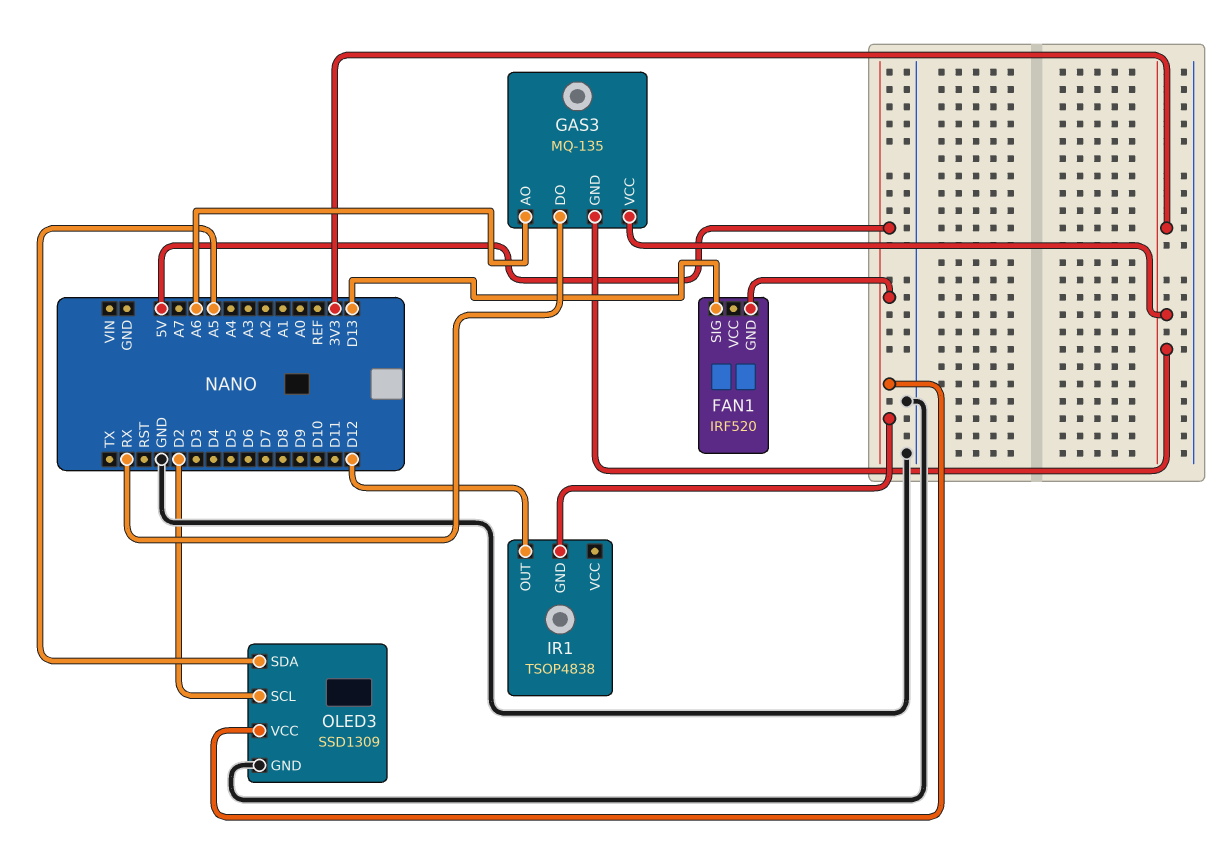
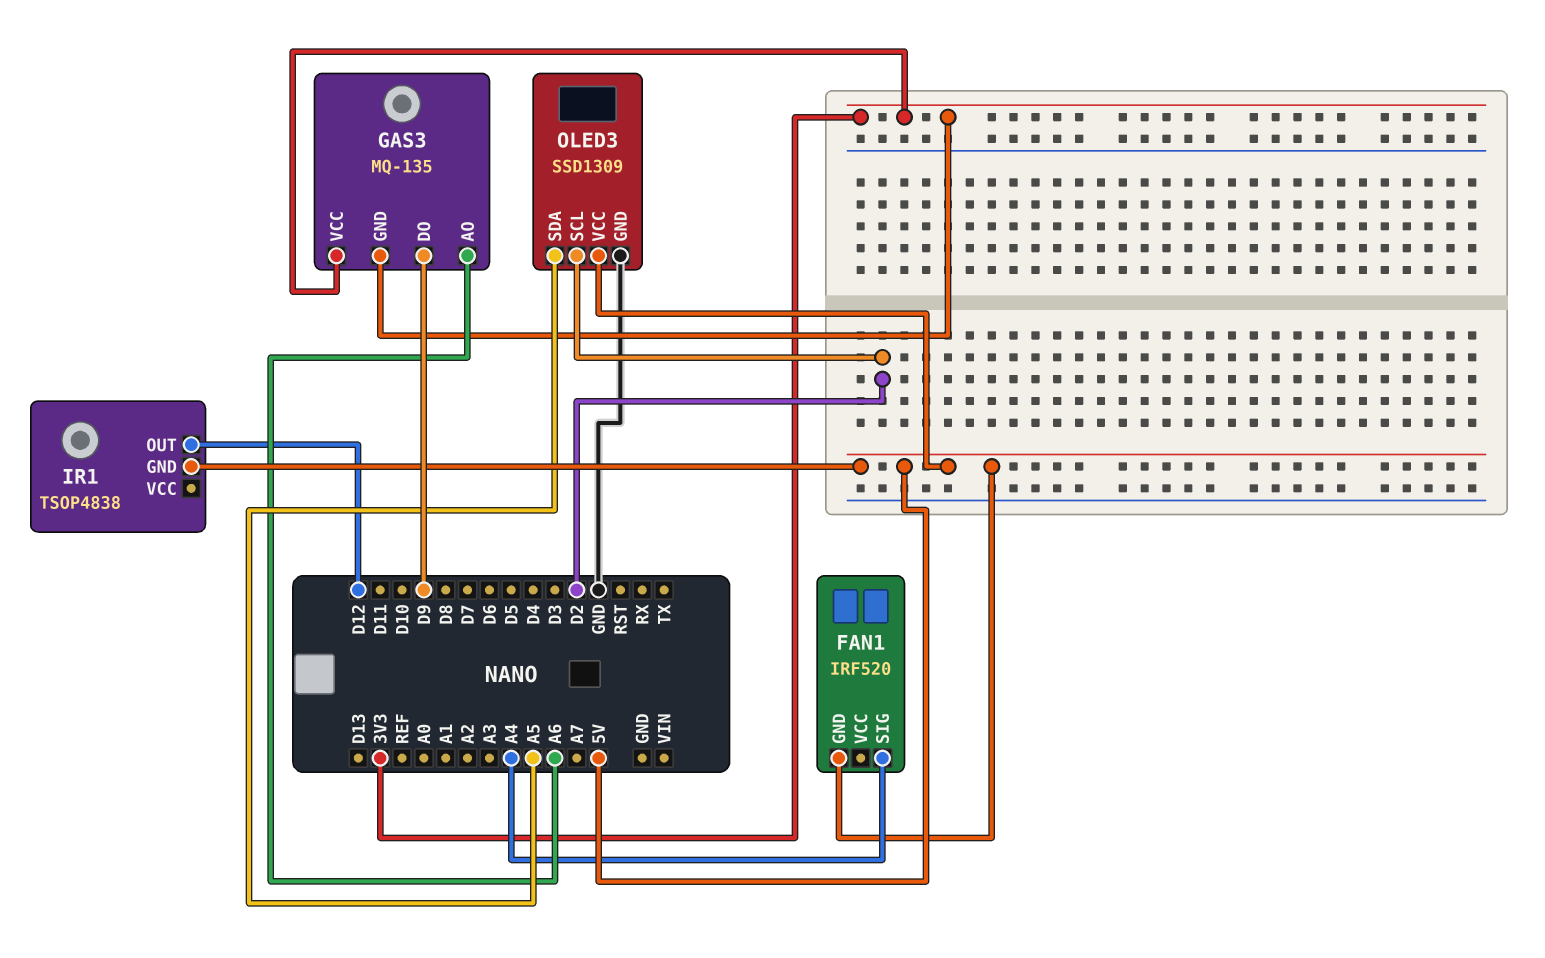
FAN1 pin SIG: D13 -> A4
GAS3 pin DO: RX -> D9

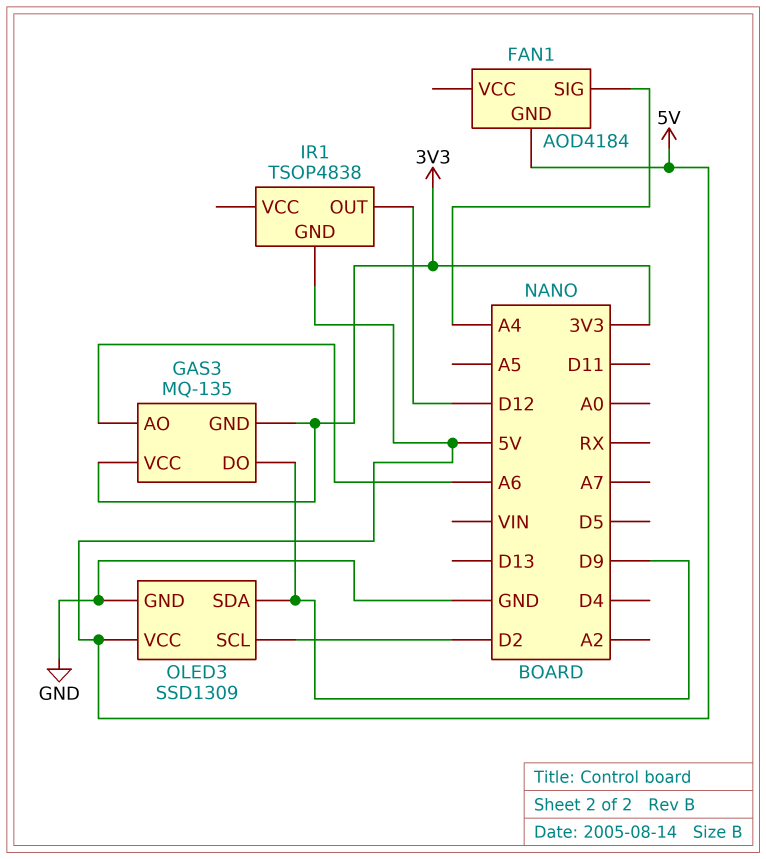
FAN1: IRF520 -> AOD4184
OLED3 pin SDA: A5 -> D9

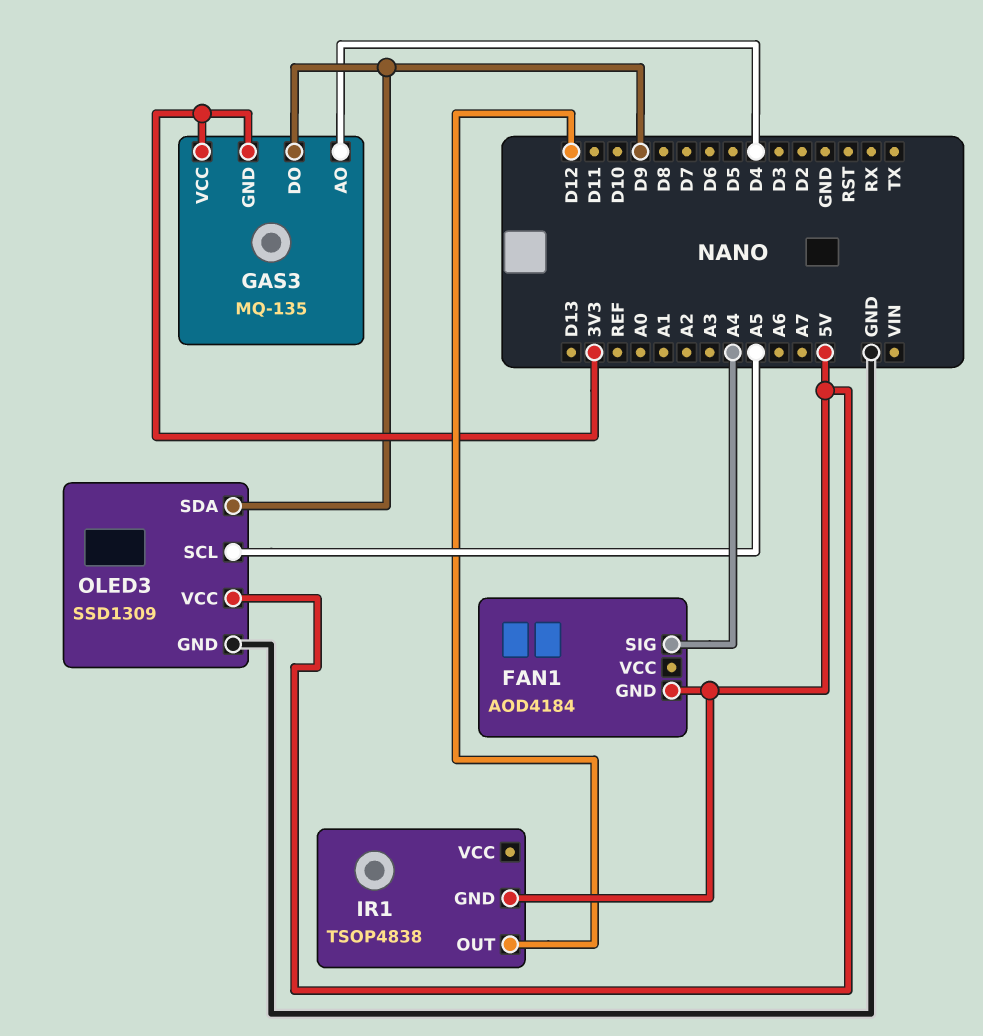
GAS3 pin AO: A6 -> D4
OLED3 pin SCL: D2 -> A5

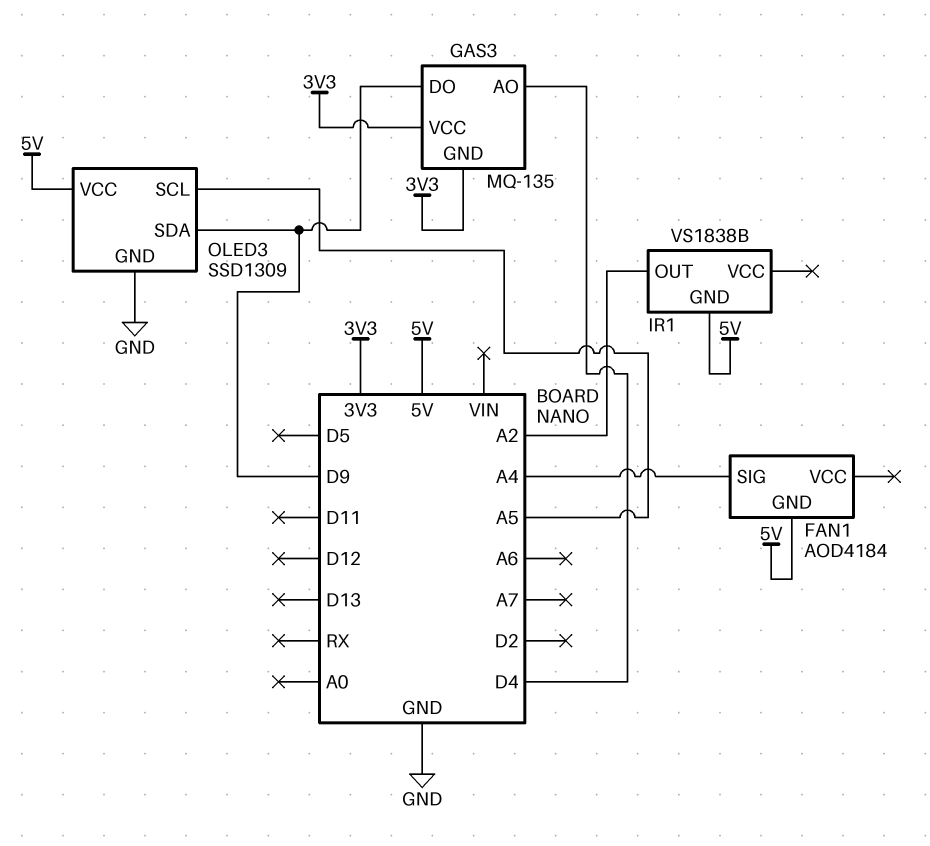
IR1: TSOP4838 -> VS1838B
IR1 pin OUT: D12 -> A2

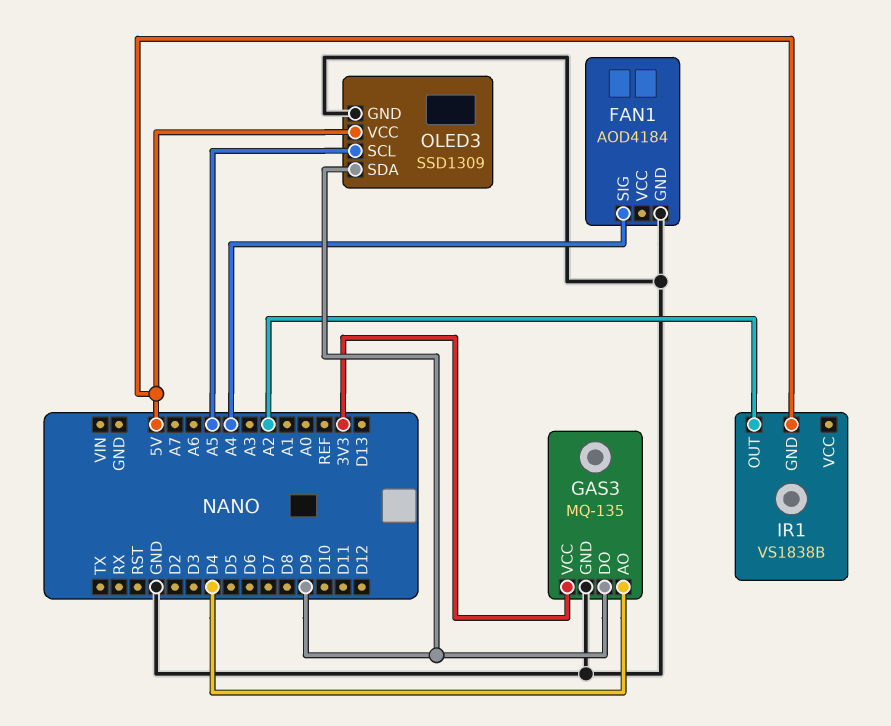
FAN1 pin GND: 5V -> GND
GAS3 pin GND: 3V3 -> GND

